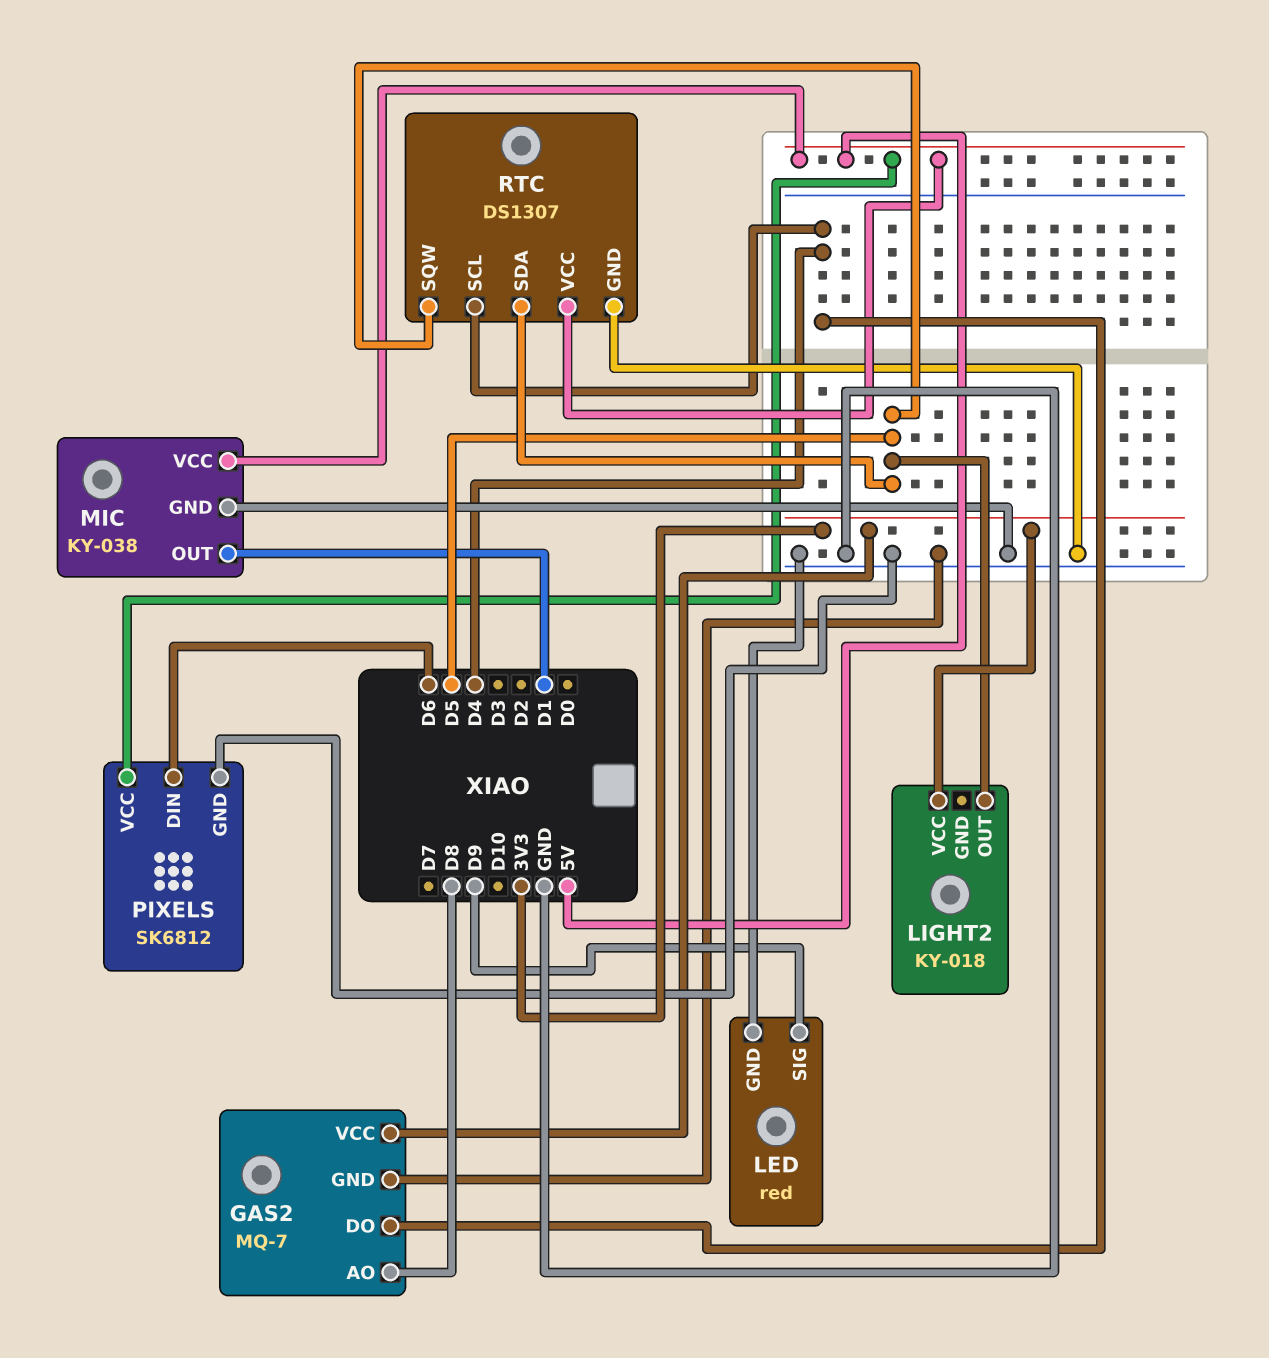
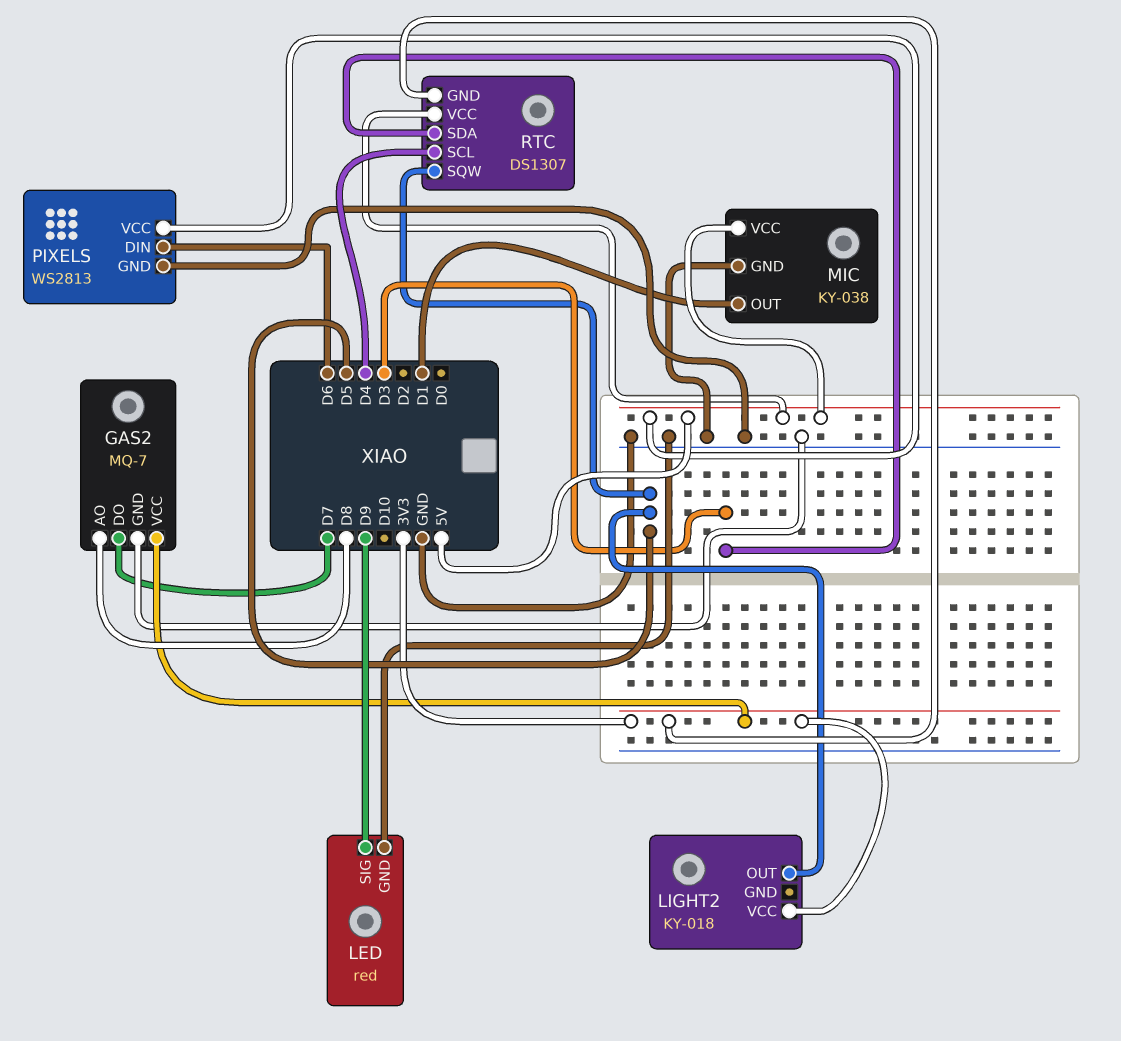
GAS2 pin DO: D4 -> D7
PIXELS: SK6812 -> WS2813
RTC pin GND: GND -> 3V3
RTC pin SDA: D5 -> D3

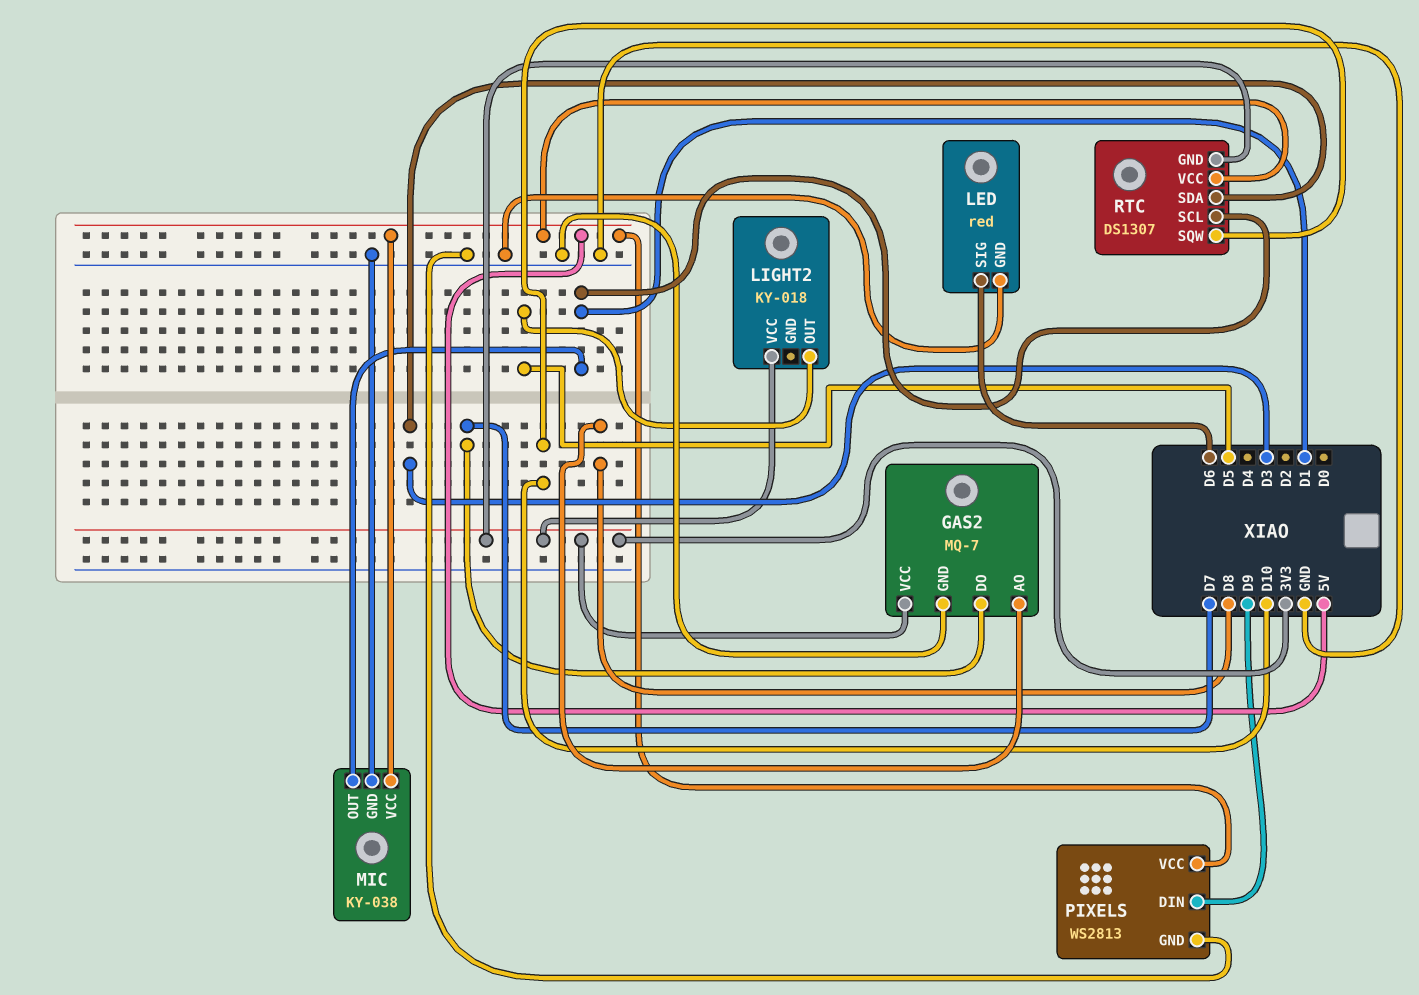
LED pin SIG: D9 -> D6
PIXELS pin DIN: D6 -> D9
RTC pin SCL: D4 -> D1
RTC pin SQW: D5 -> D10

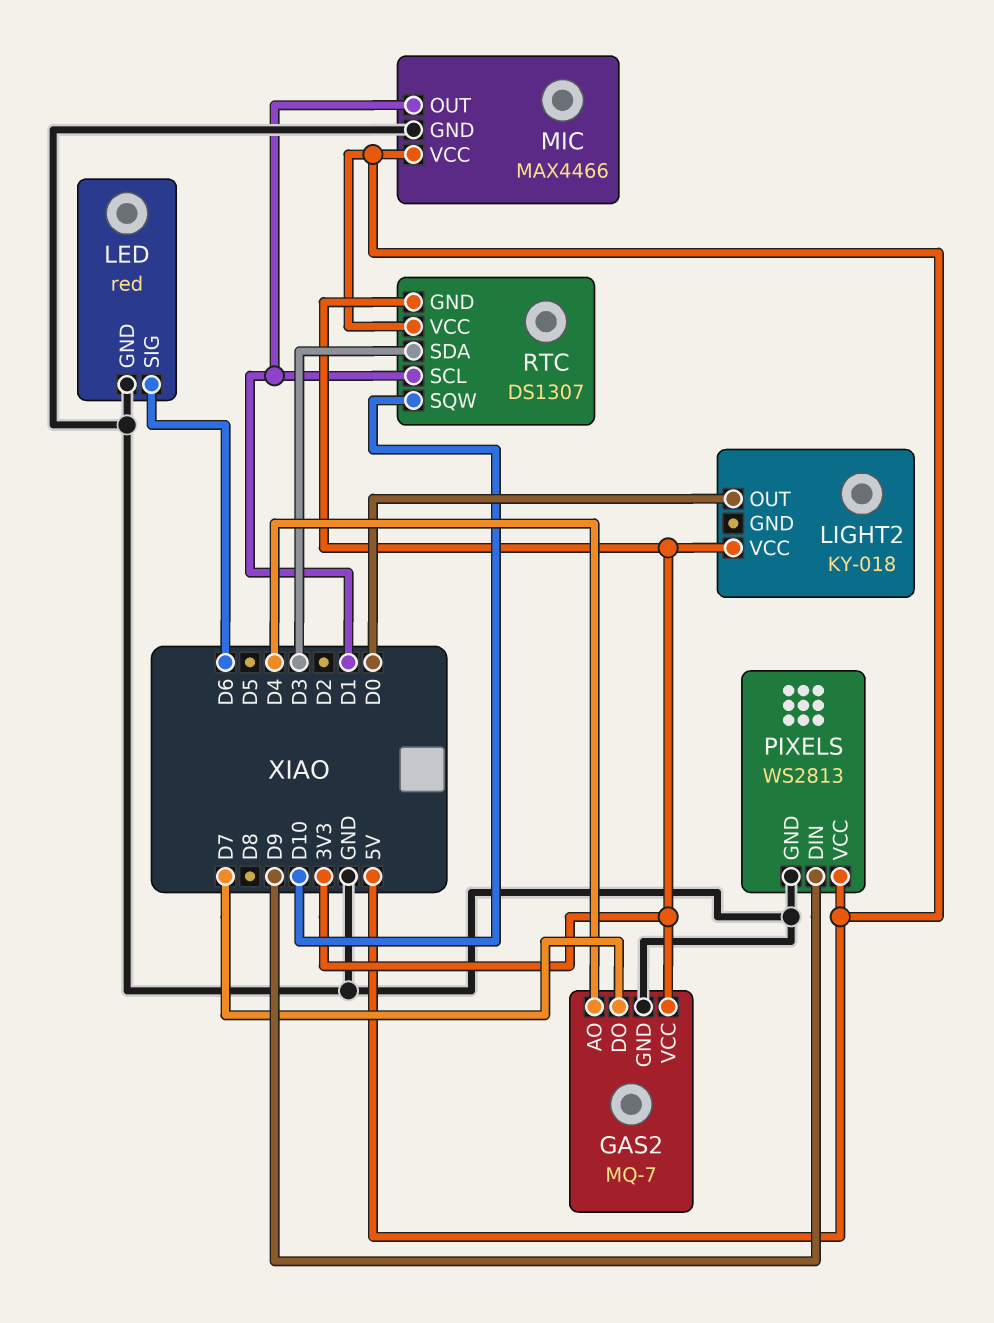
GAS2 pin AO: D8 -> D4
LIGHT2 pin OUT: D5 -> D0
MIC: KY-038 -> MAX4466

